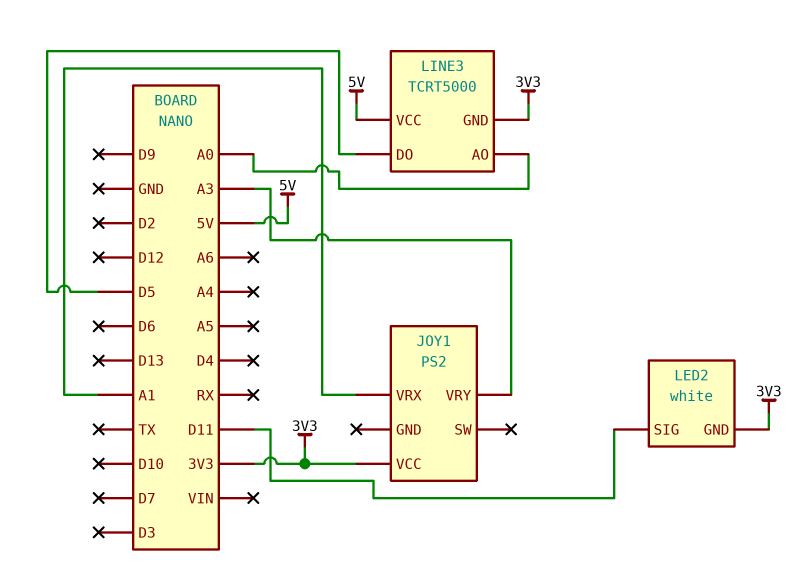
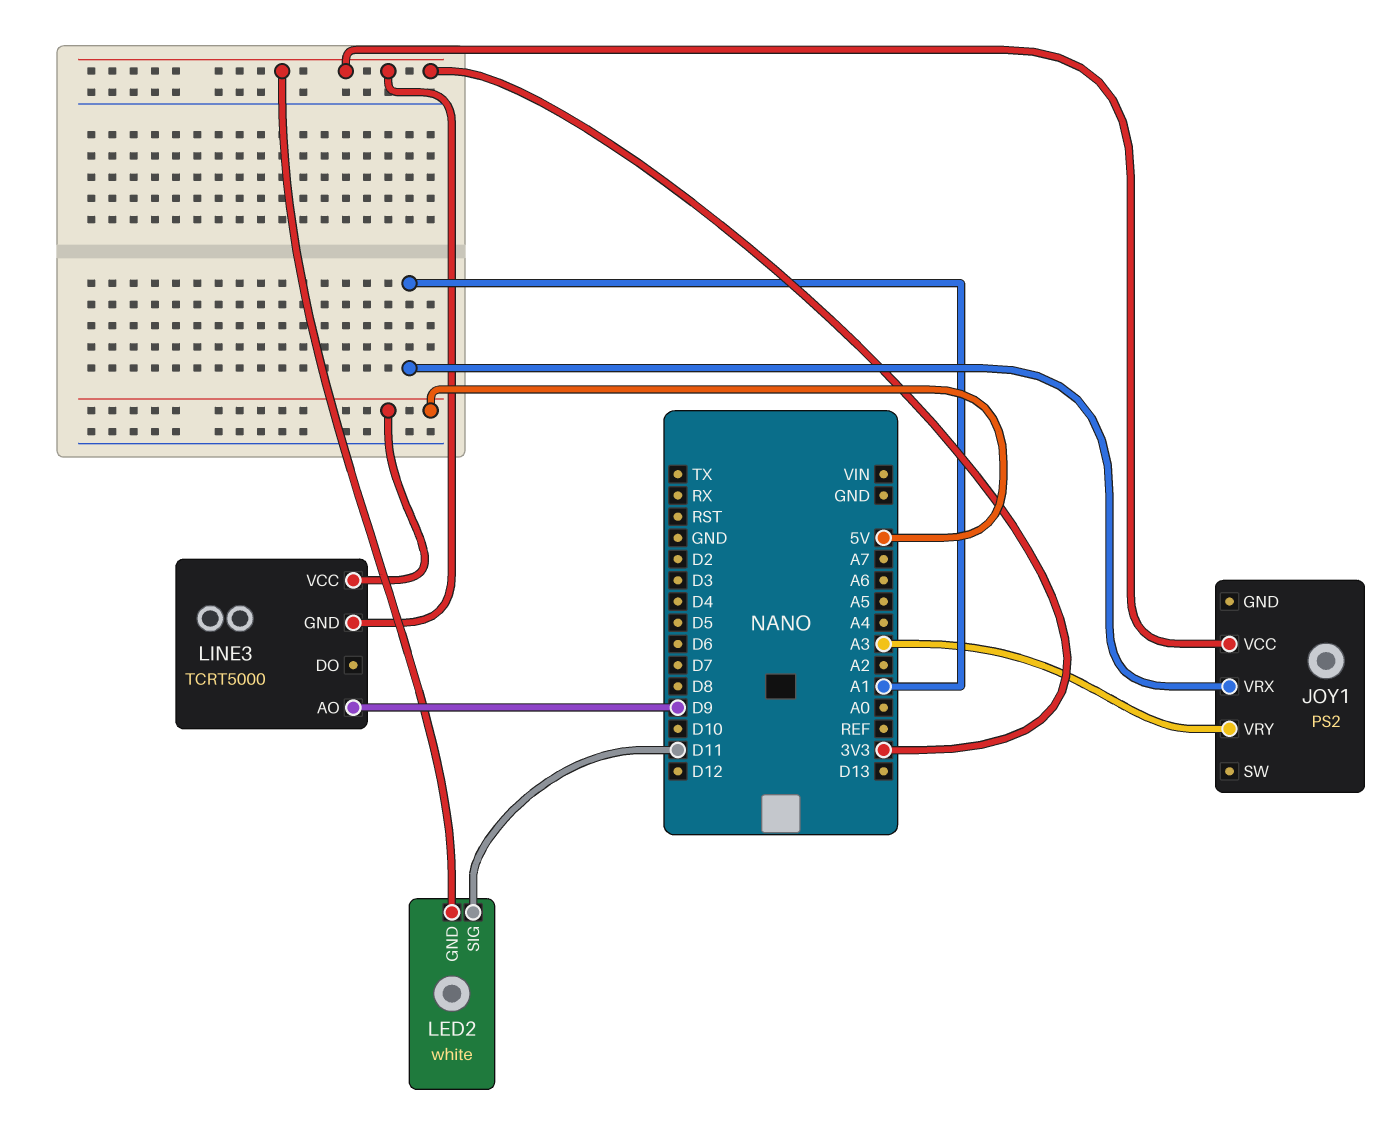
LINE3 pin AO: A0 -> D9
LINE3 pin DO: D5 -> none

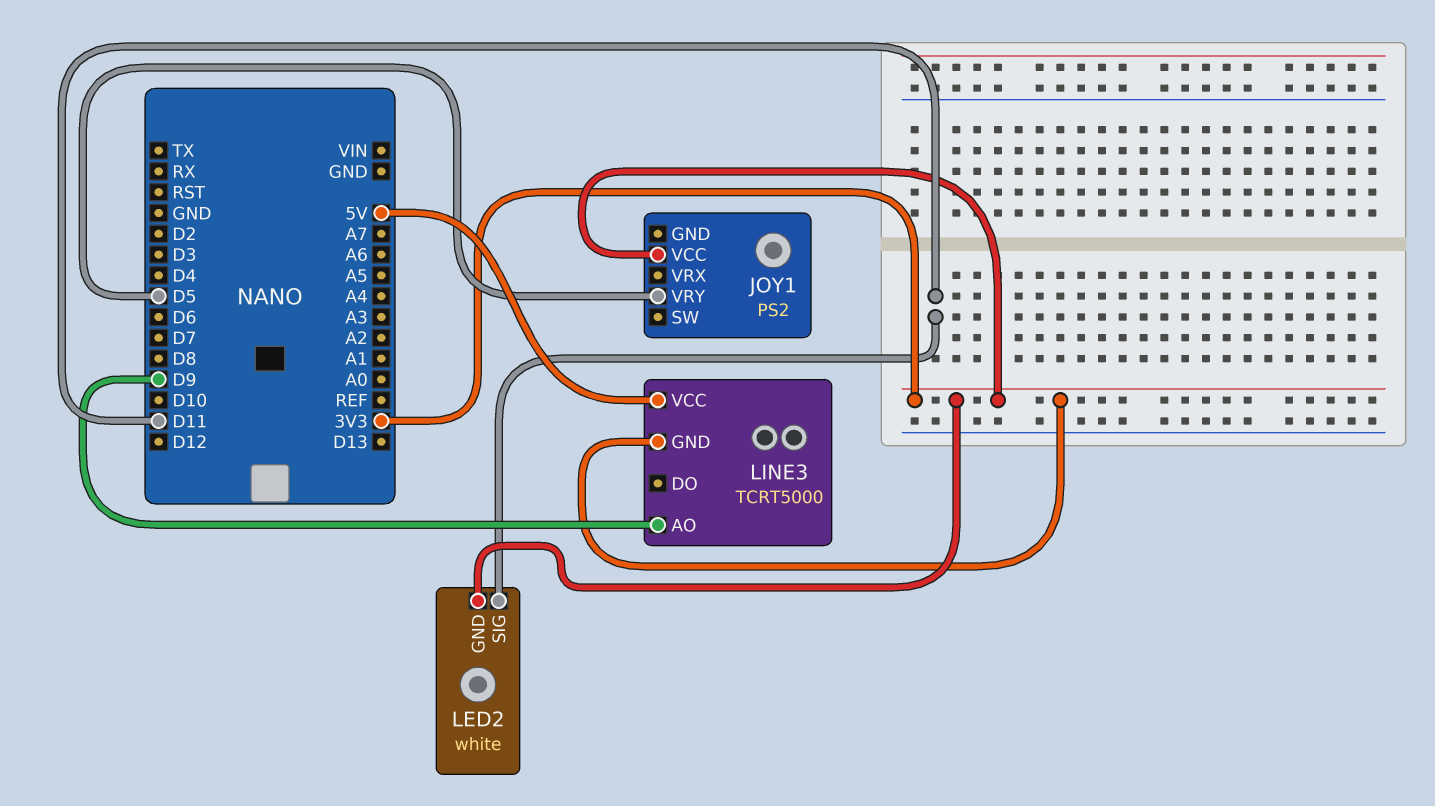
JOY1 pin VRX: A1 -> none
JOY1 pin VRY: A3 -> D5

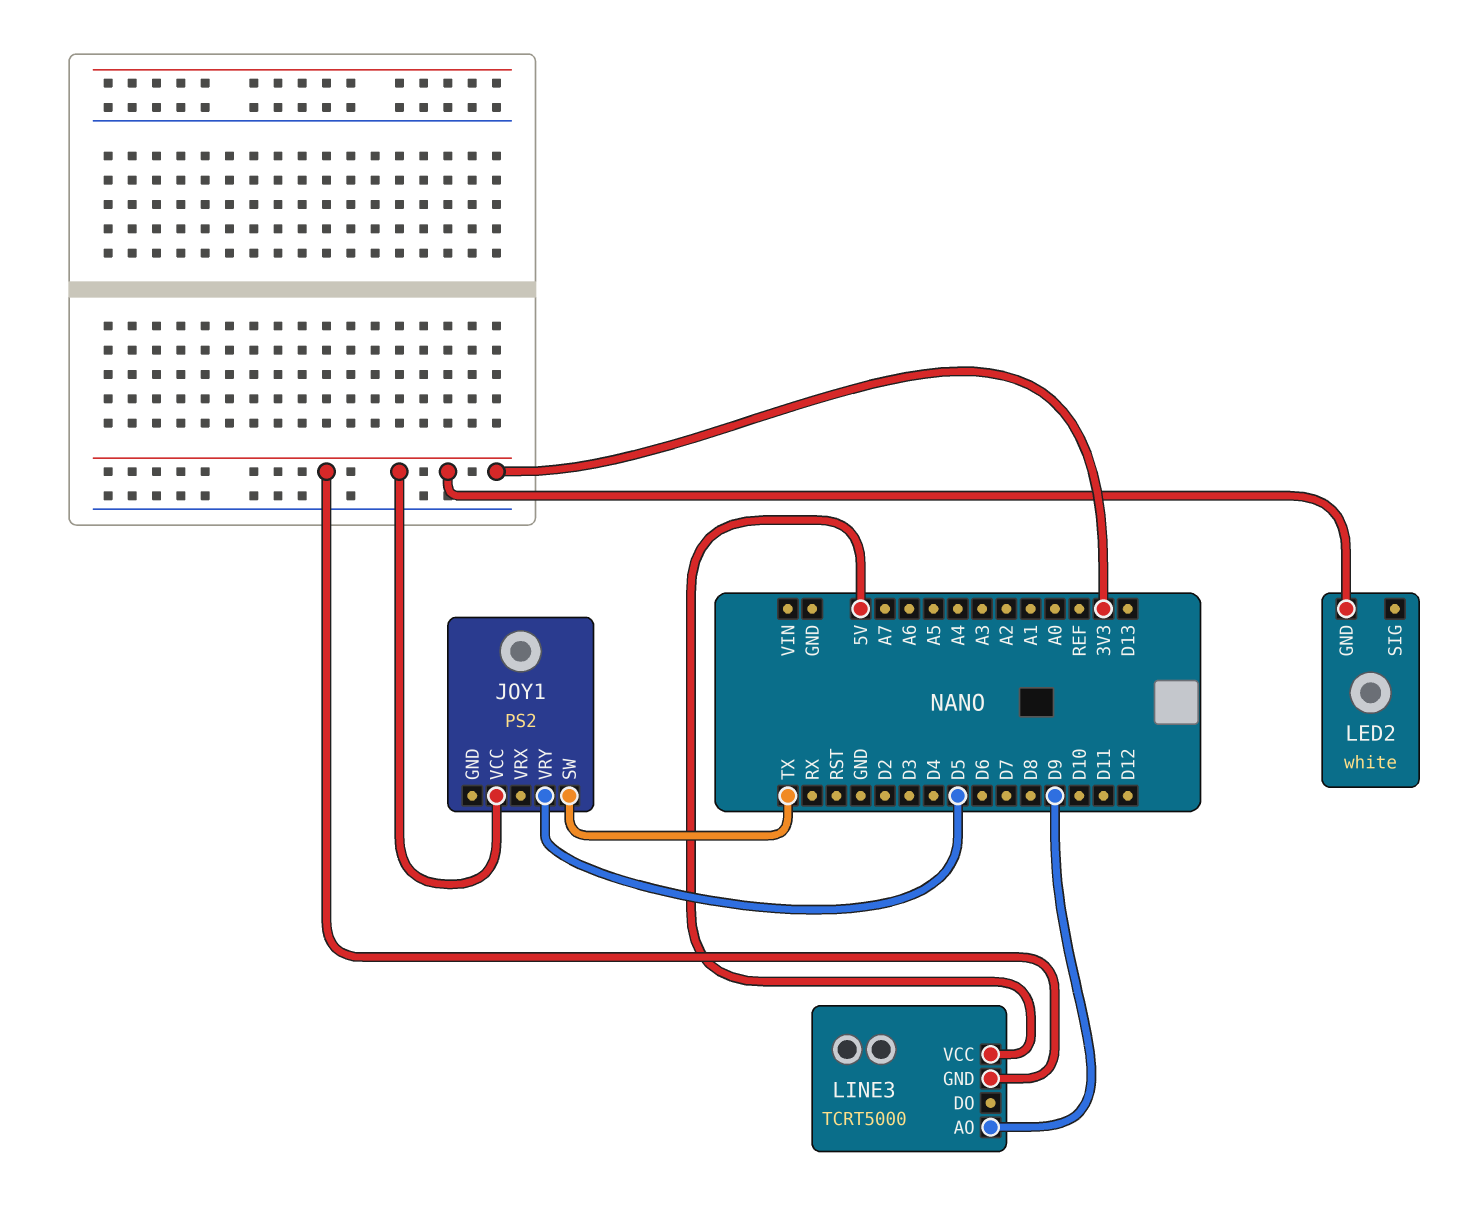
JOY1 pin SW: none -> TX
LED2 pin SIG: D11 -> none

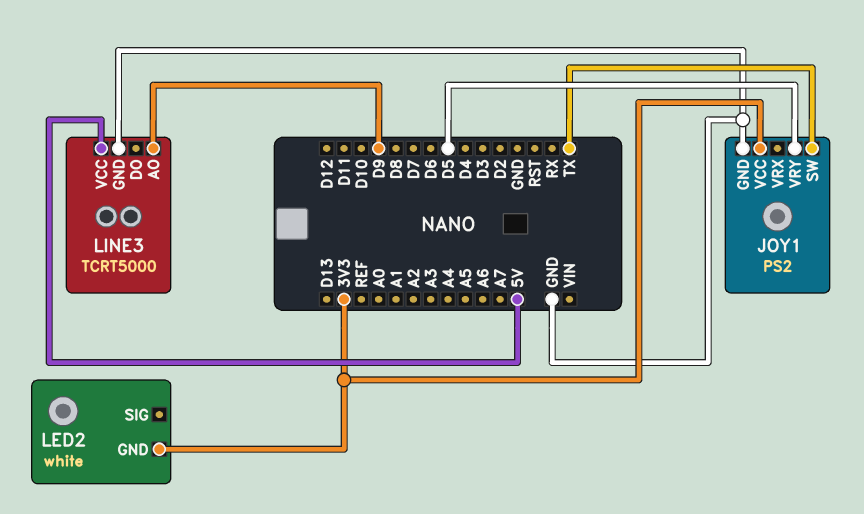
JOY1 pin GND: none -> GND
LINE3 pin GND: 3V3 -> GND

